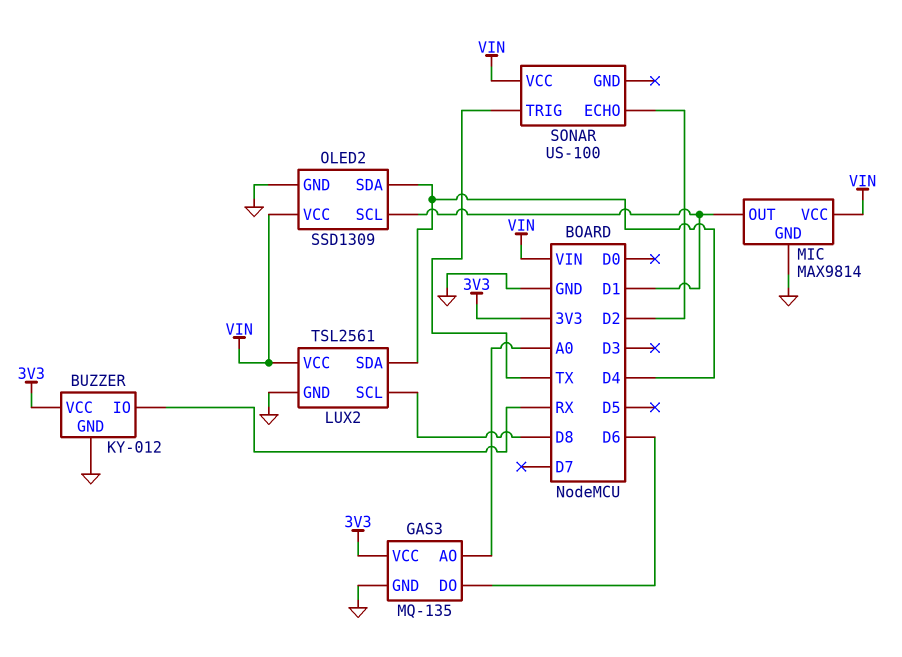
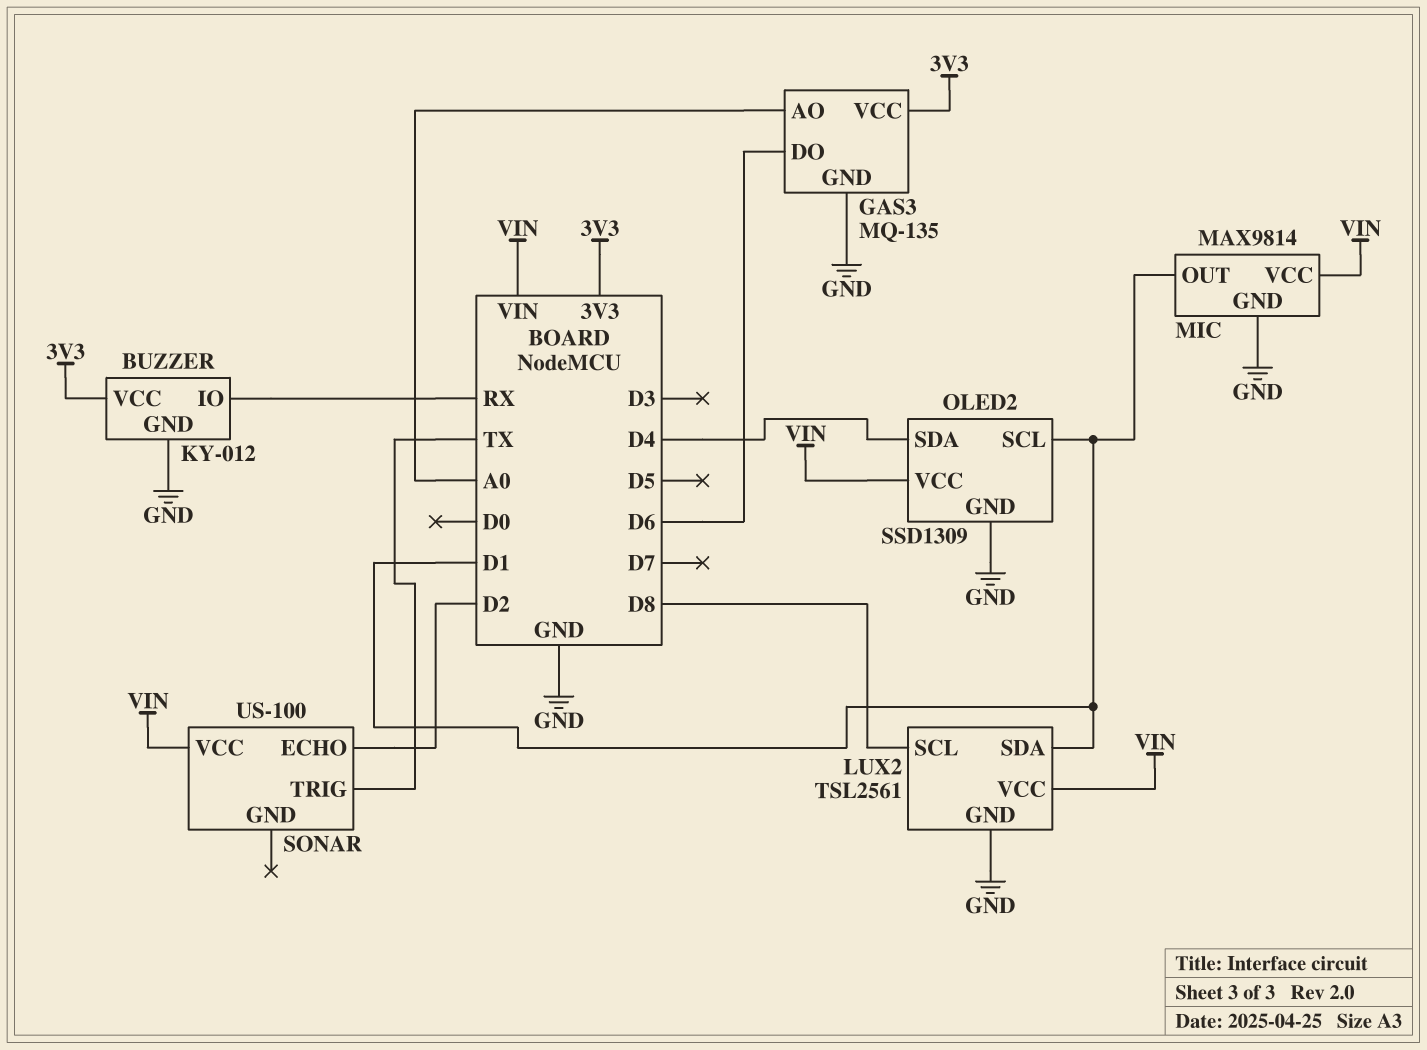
LUX2 pin SDA: D4 -> D1

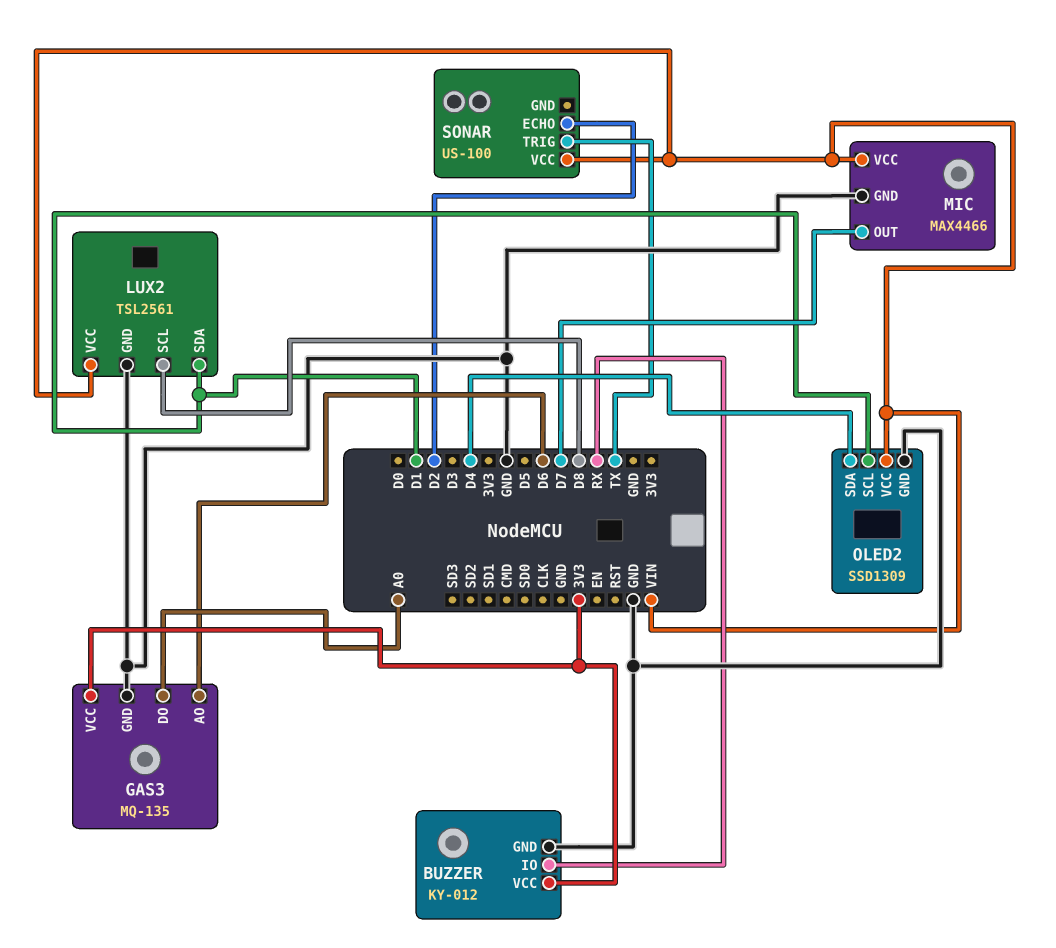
GAS3 pin AO: A0 -> D6
GAS3 pin DO: D6 -> A0
MIC: MAX9814 -> MAX4466
MIC pin OUT: D1 -> D7

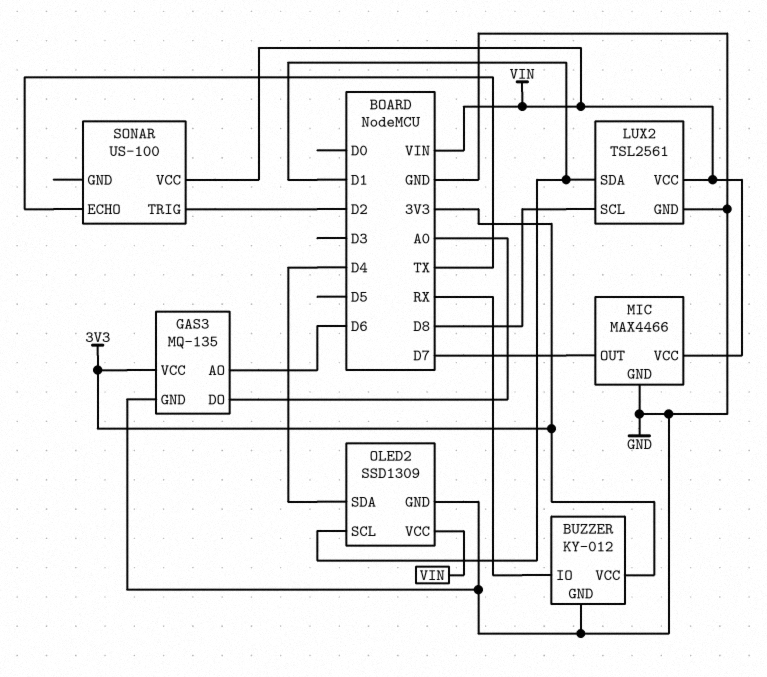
SONAR pin ECHO: D2 -> TX
SONAR pin TRIG: TX -> D2

